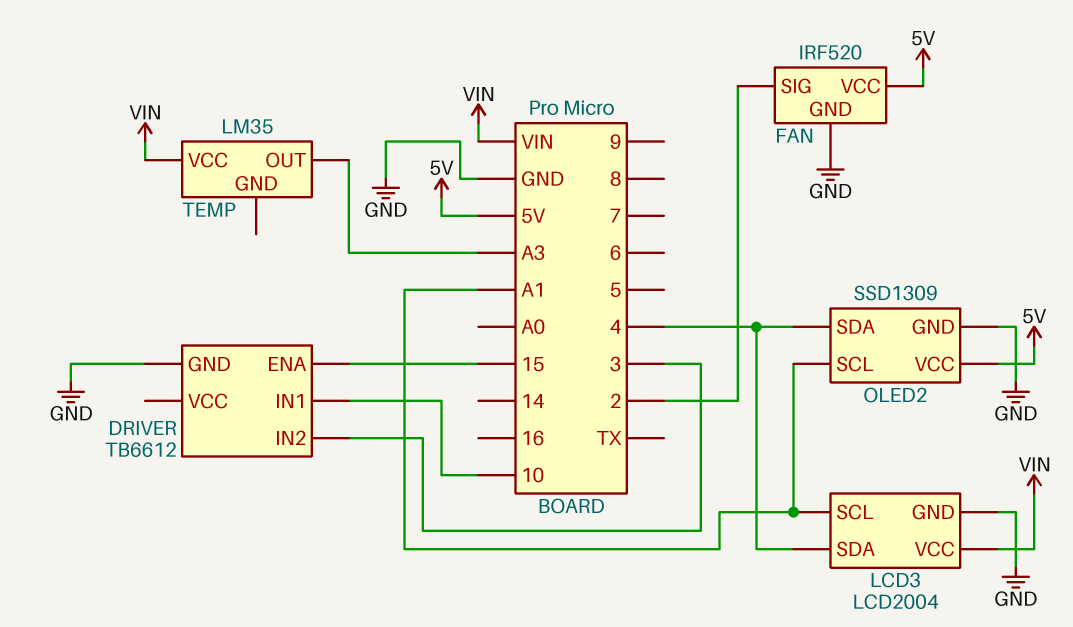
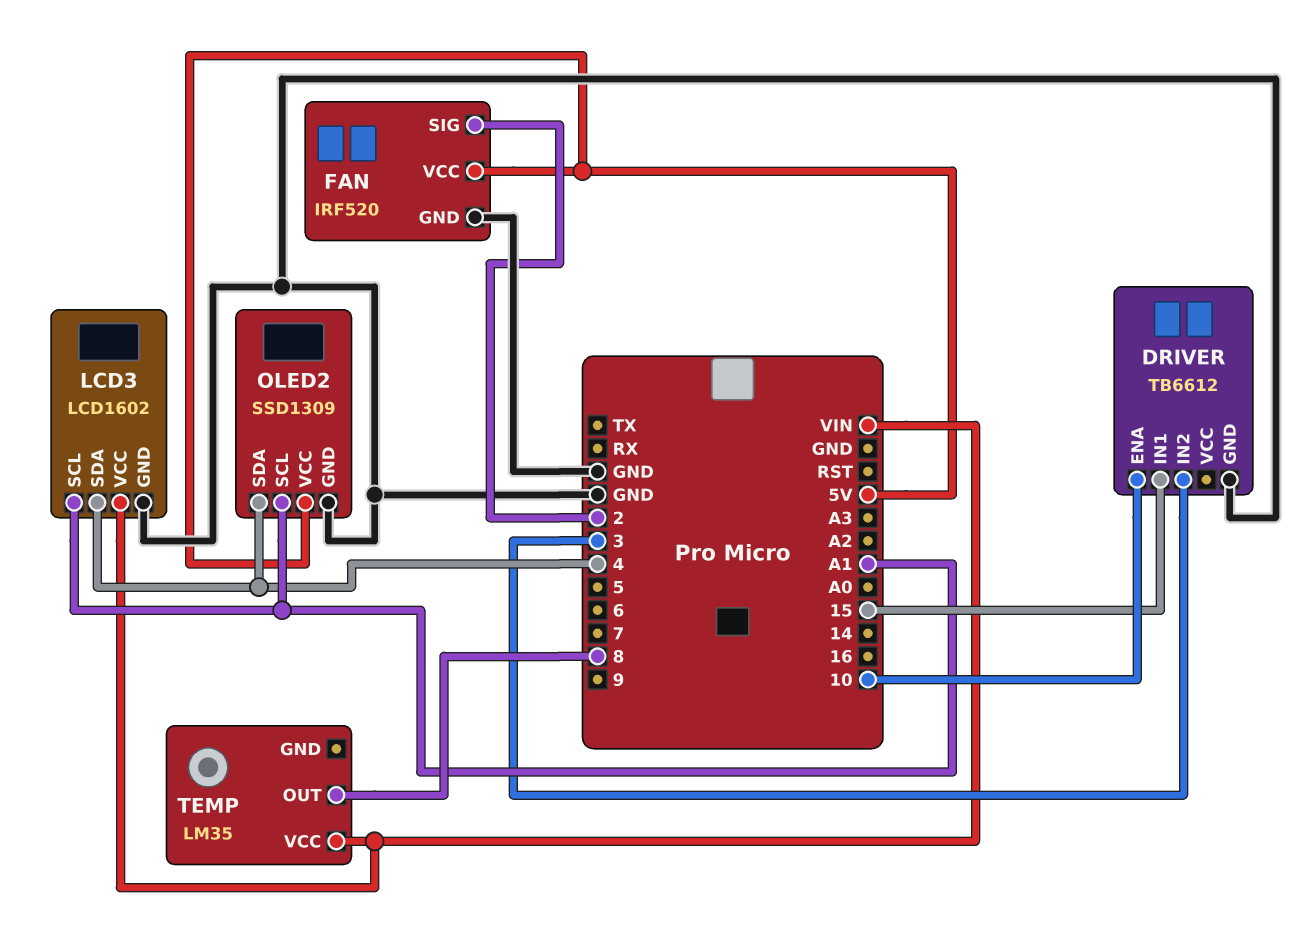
DRIVER pin ENA: 15 -> 10
DRIVER pin IN1: 10 -> 15
LCD3: LCD2004 -> LCD1602
TEMP pin OUT: A3 -> 8

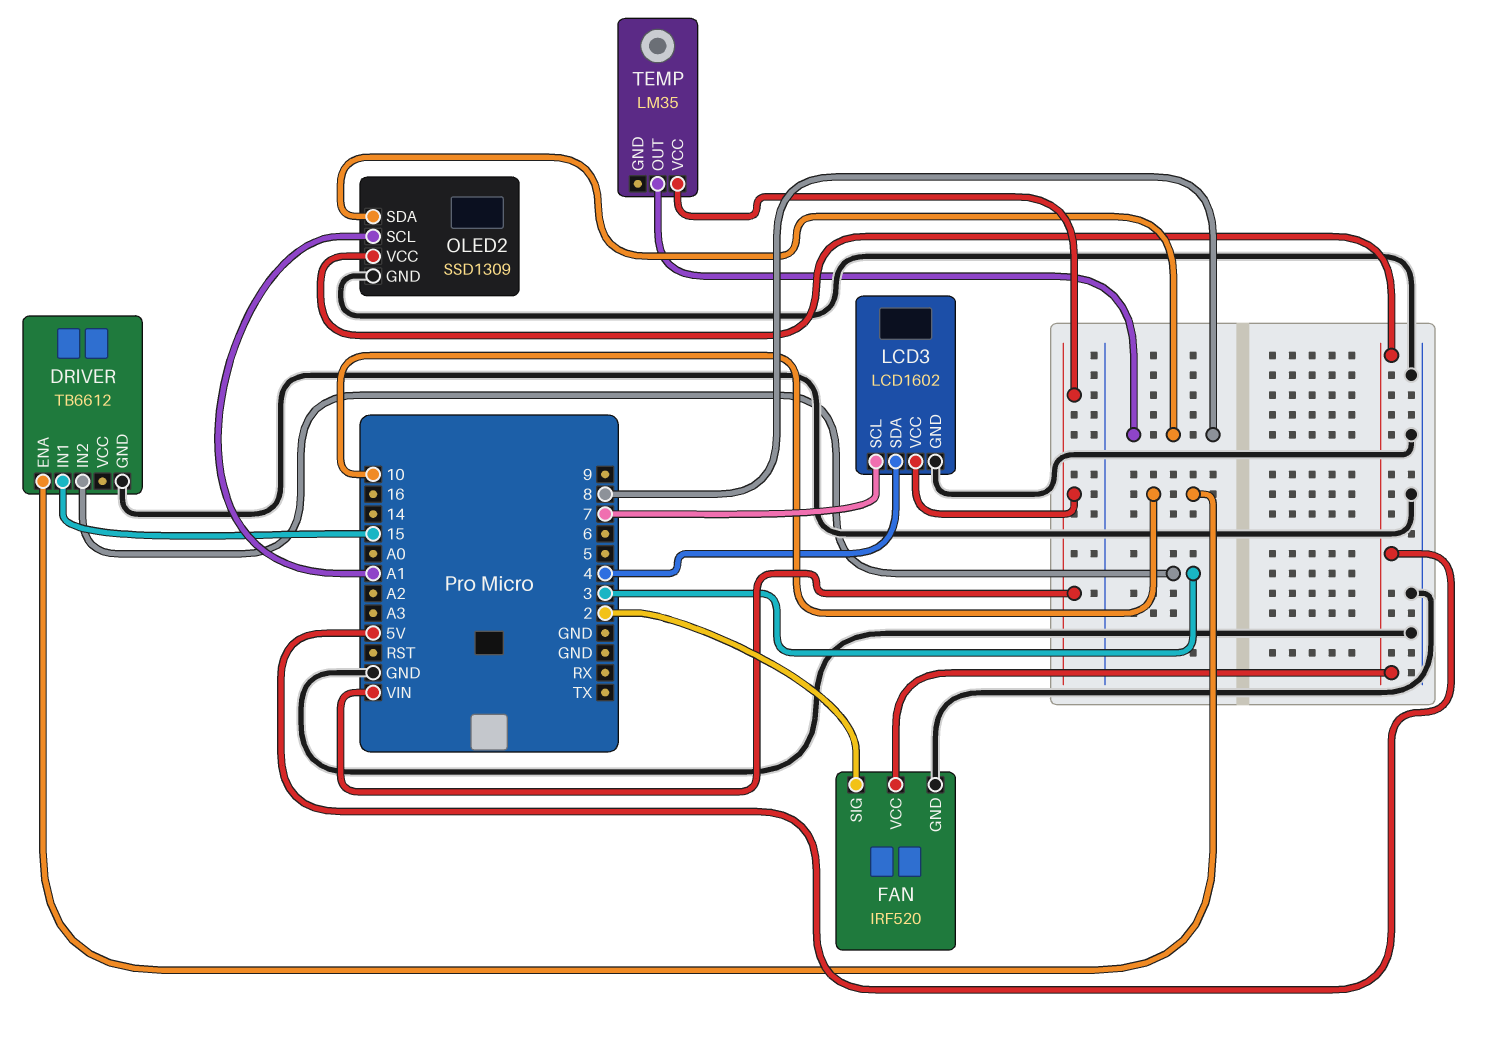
LCD3 pin SCL: A1 -> 7
OLED2 pin SDA: 4 -> 8

